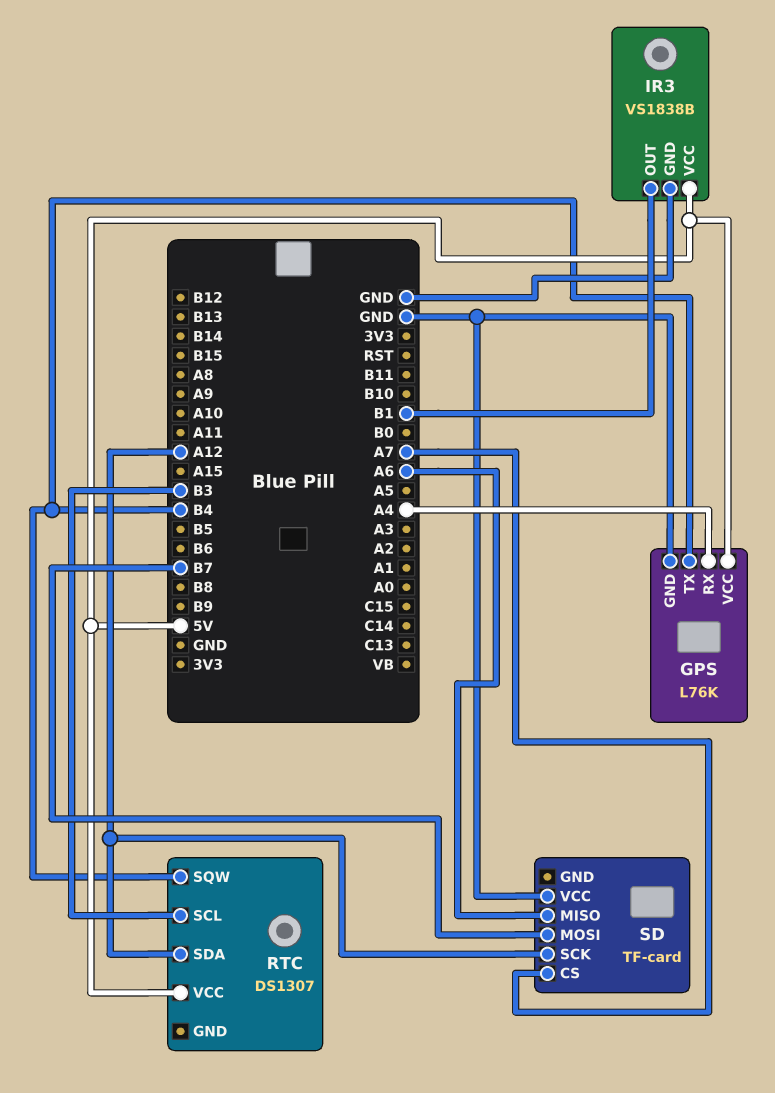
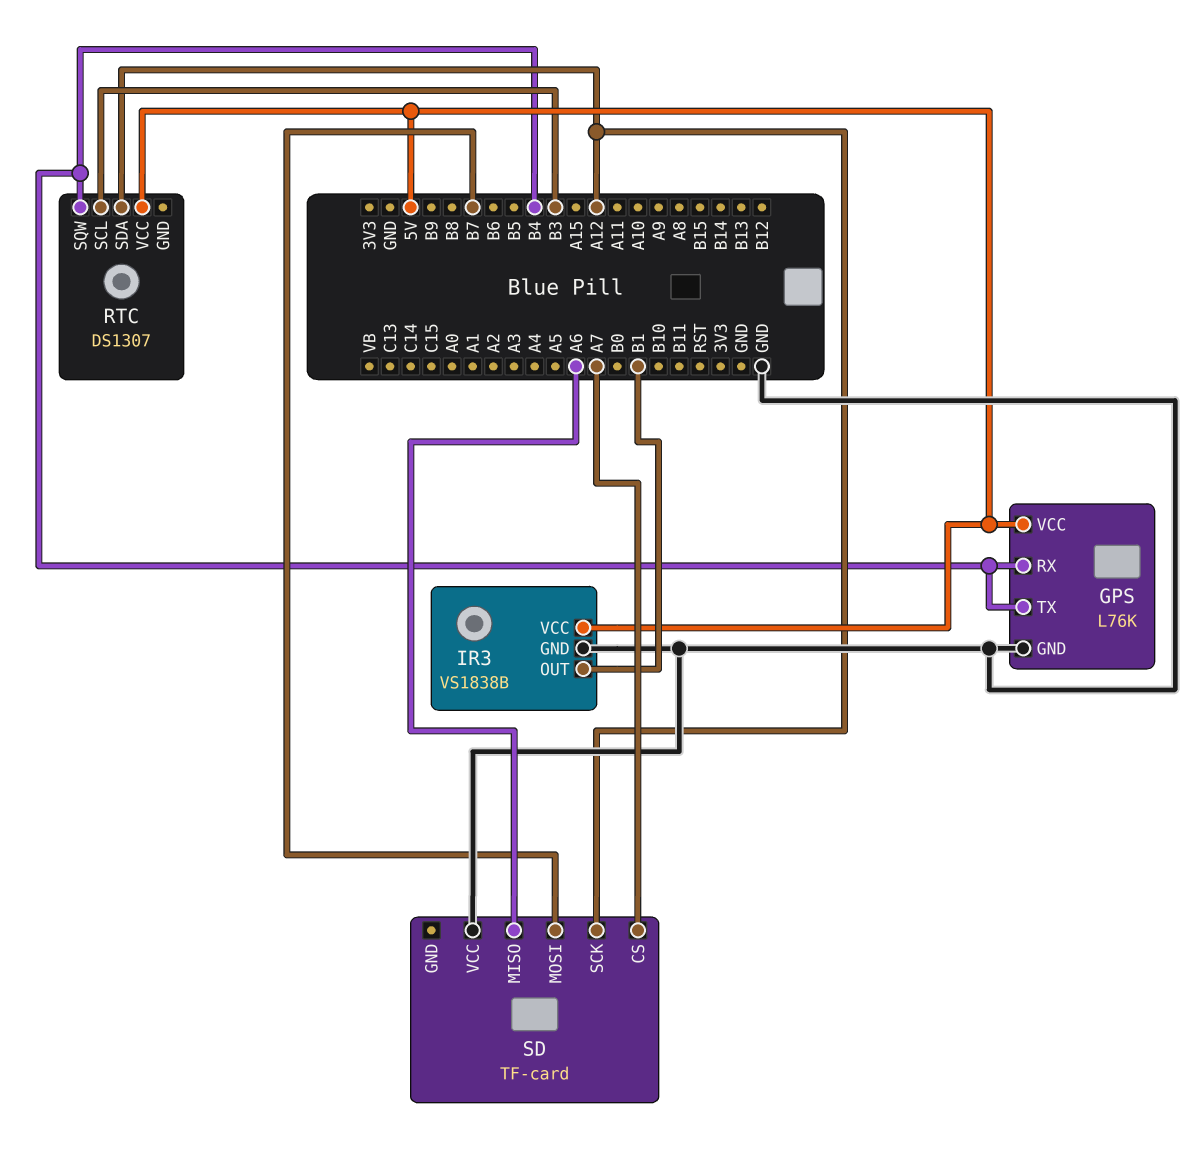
GPS pin RX: A4 -> B4

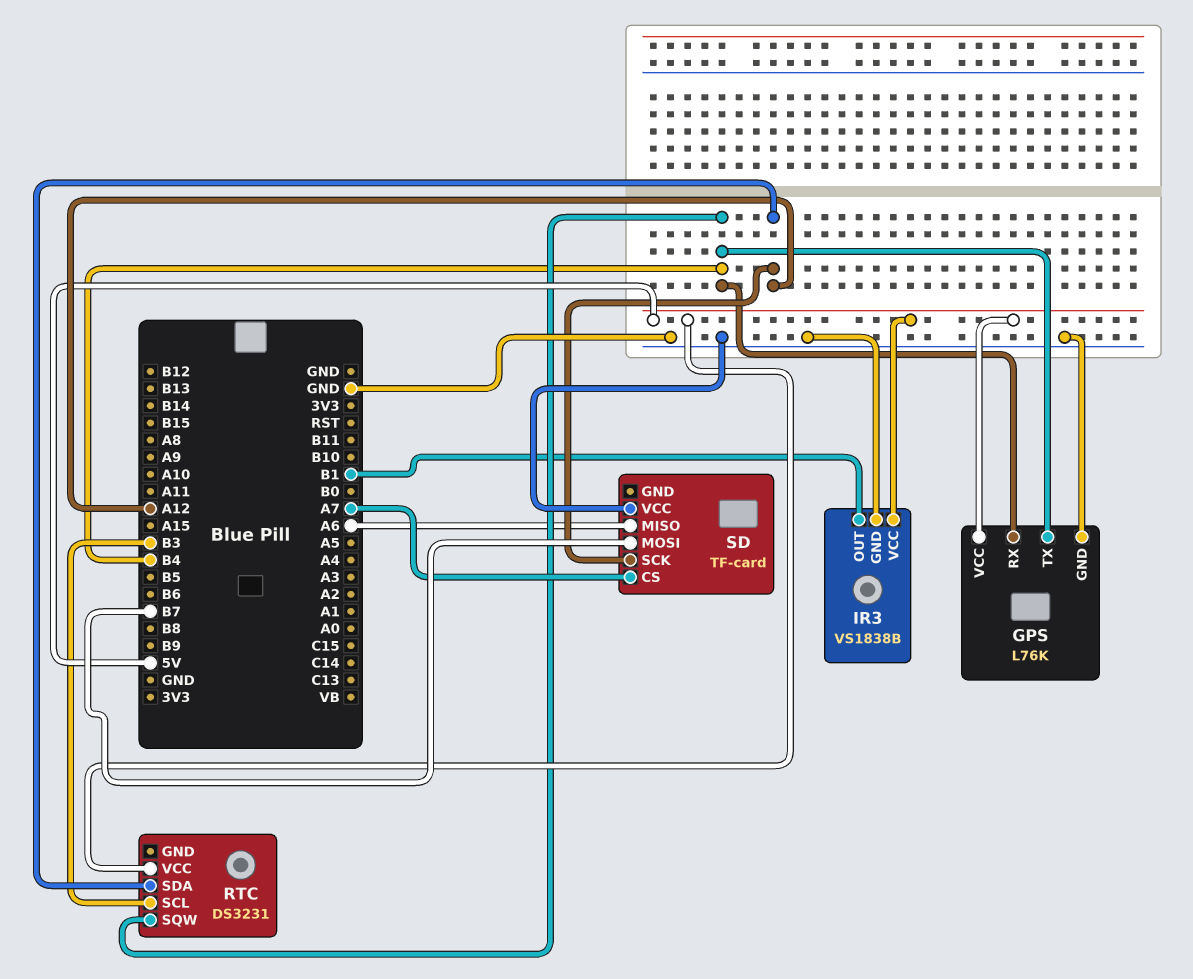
RTC: DS1307 -> DS3231

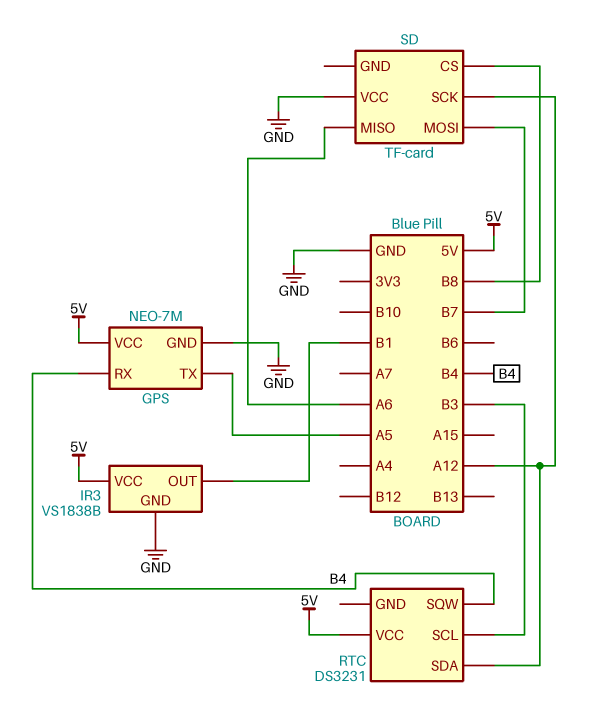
GPS: L76K -> NEO-7M
GPS pin TX: B4 -> A5
SD pin CS: A7 -> B8

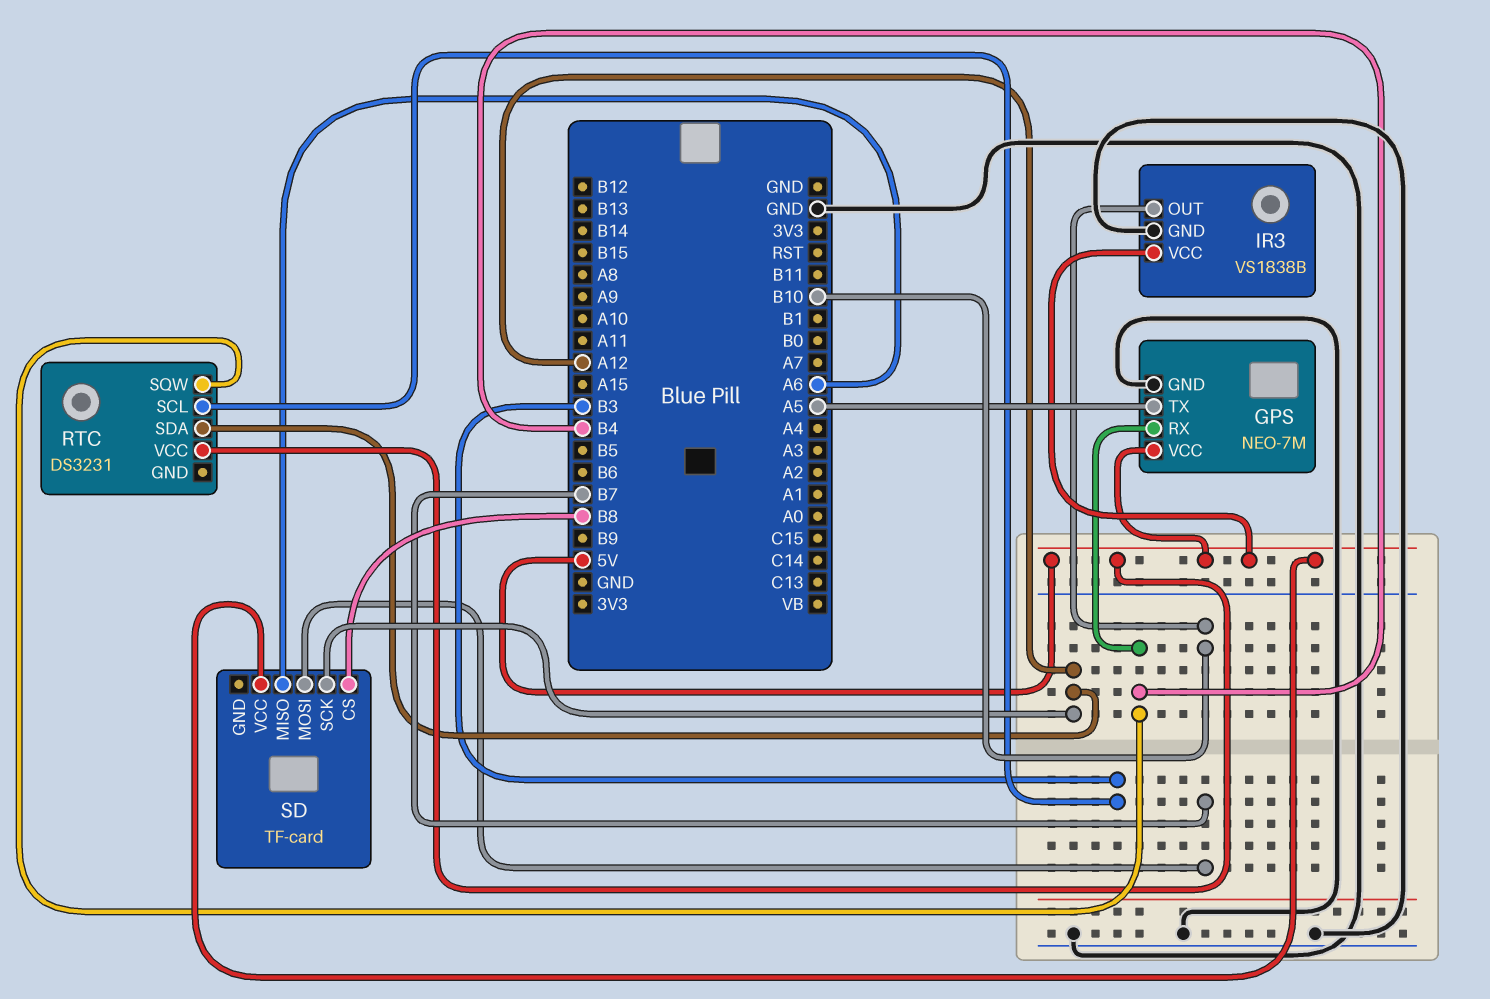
IR3 pin OUT: B1 -> B10
SD pin VCC: GND -> 5V

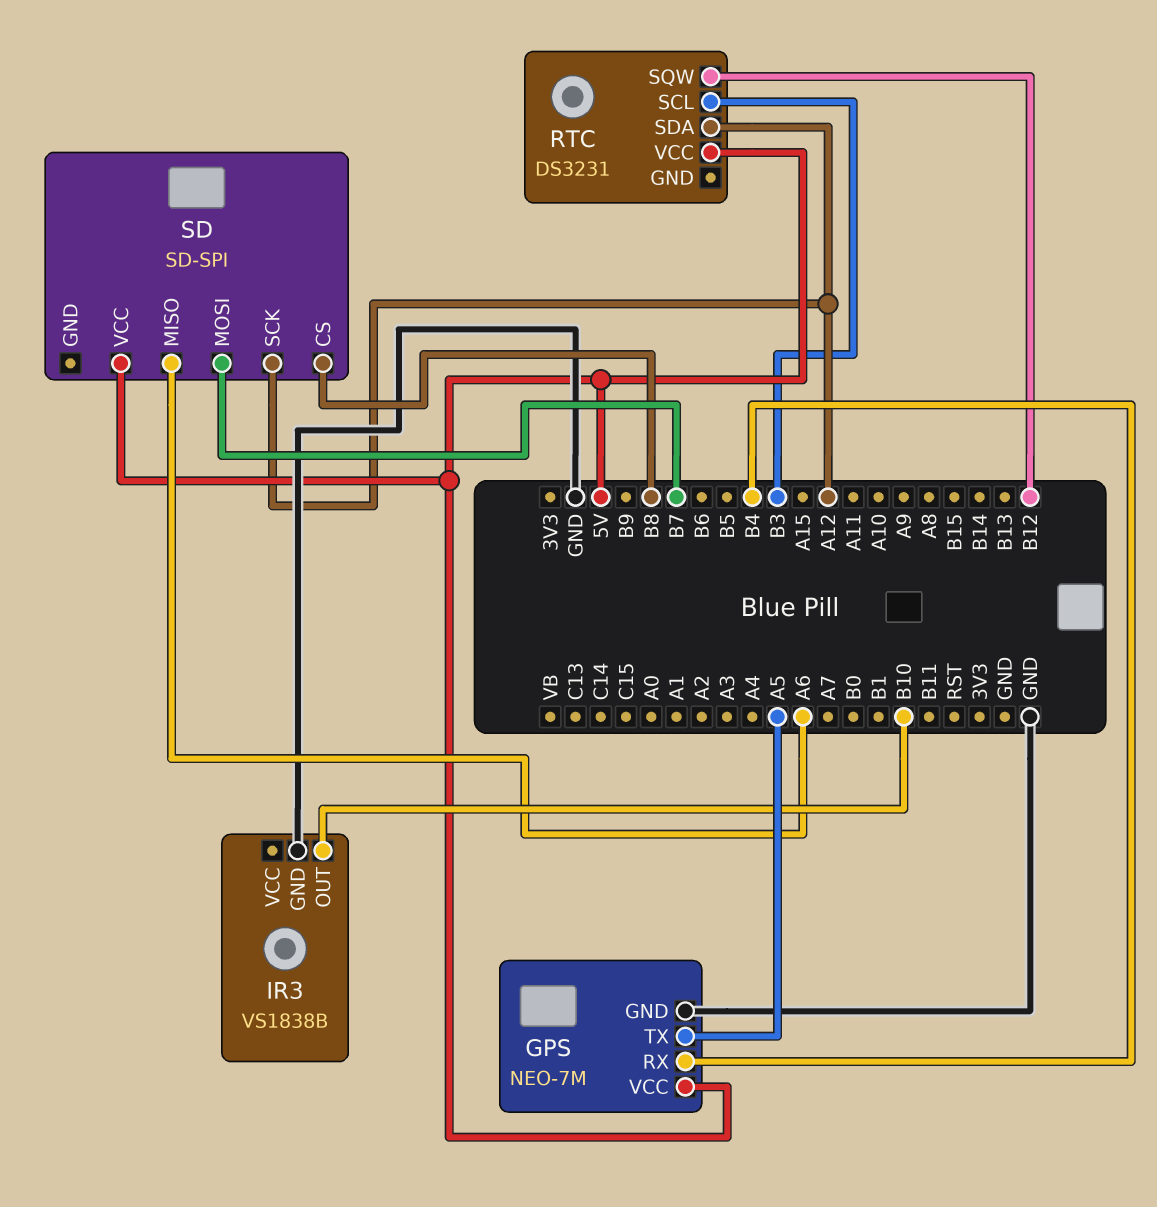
IR3 pin VCC: 5V -> none
RTC pin SQW: B4 -> B12
SD: TF-card -> SD-SPI

